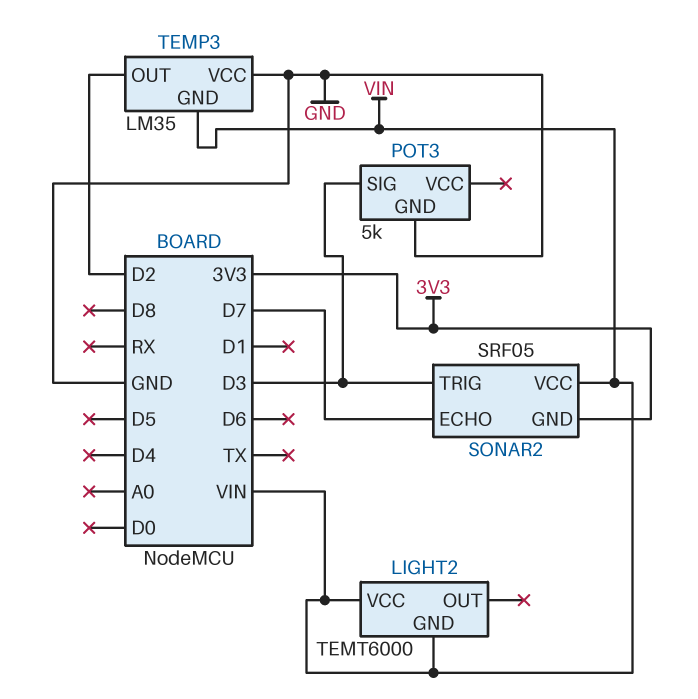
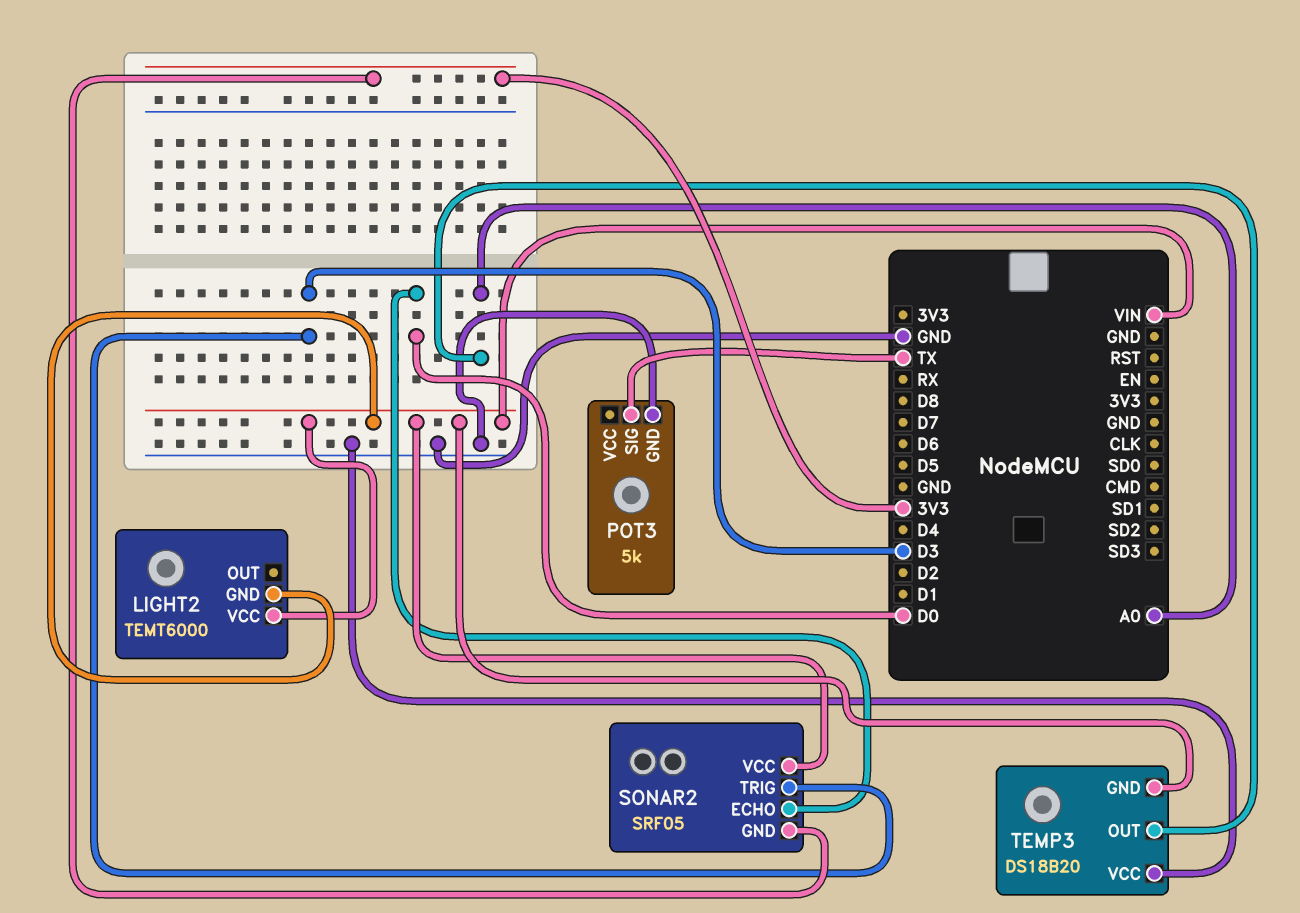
POT3 pin SIG: D3 -> TX
SONAR2 pin ECHO: D7 -> D0
TEMP3: LM35 -> DS18B20
TEMP3 pin OUT: D2 -> A0

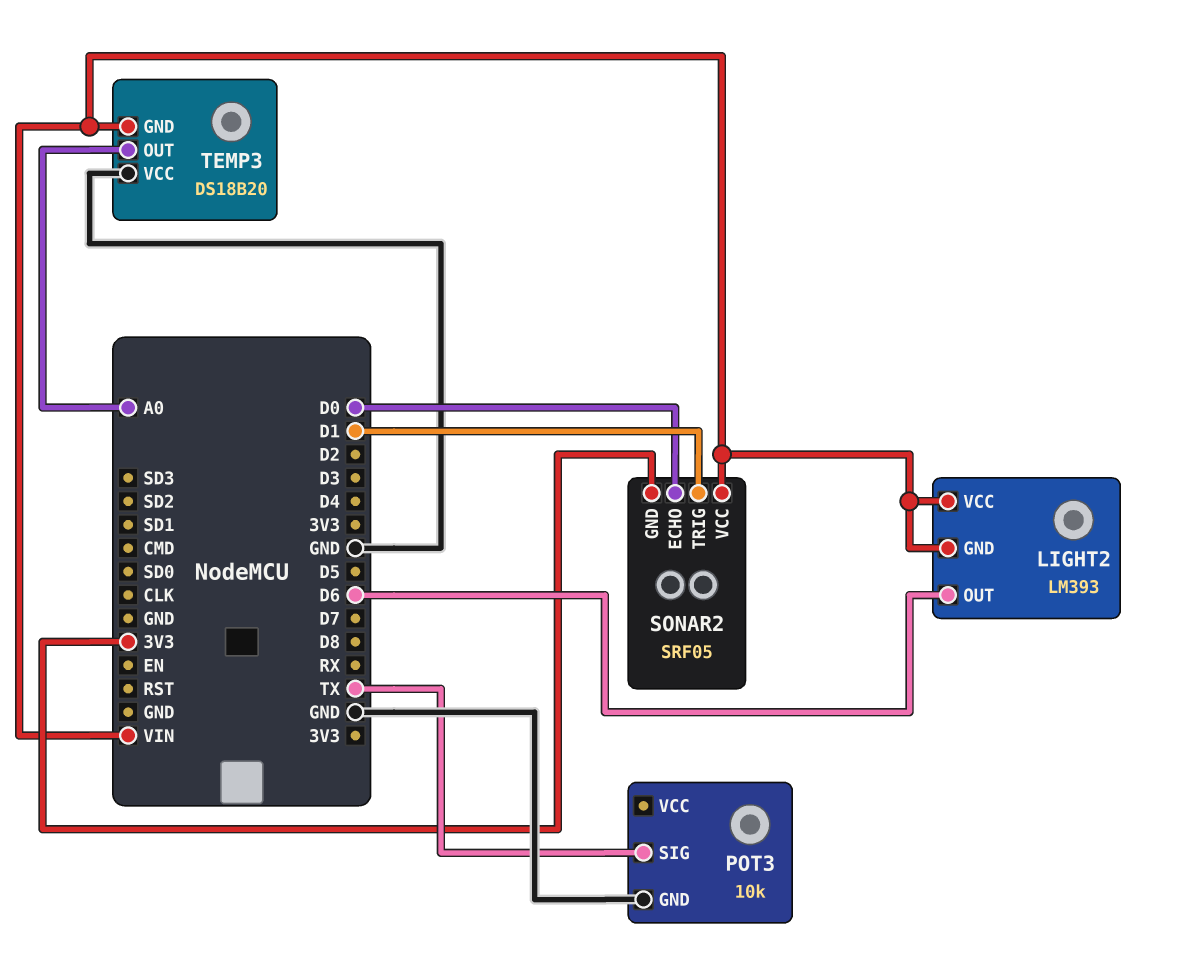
LIGHT2: TEMT6000 -> LM393
LIGHT2 pin OUT: none -> D6
POT3: 5k -> 10k
SONAR2 pin TRIG: D3 -> D1

